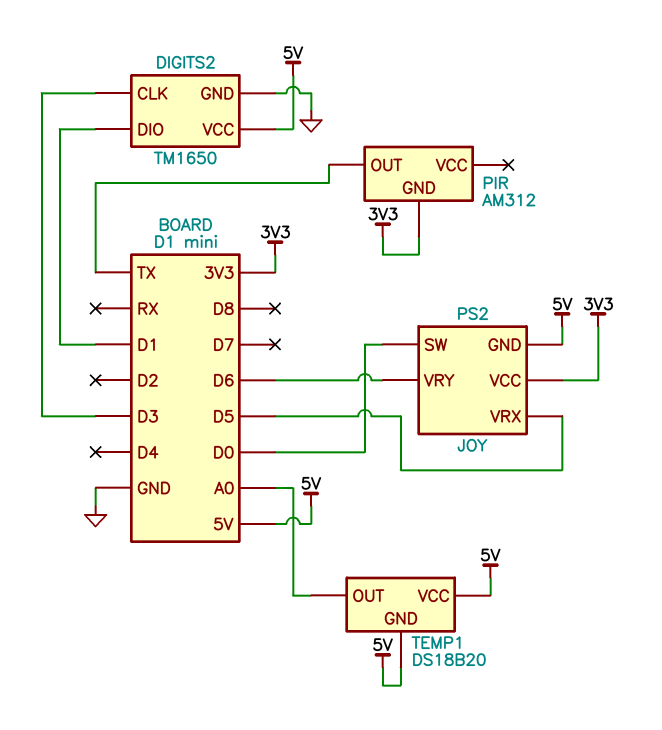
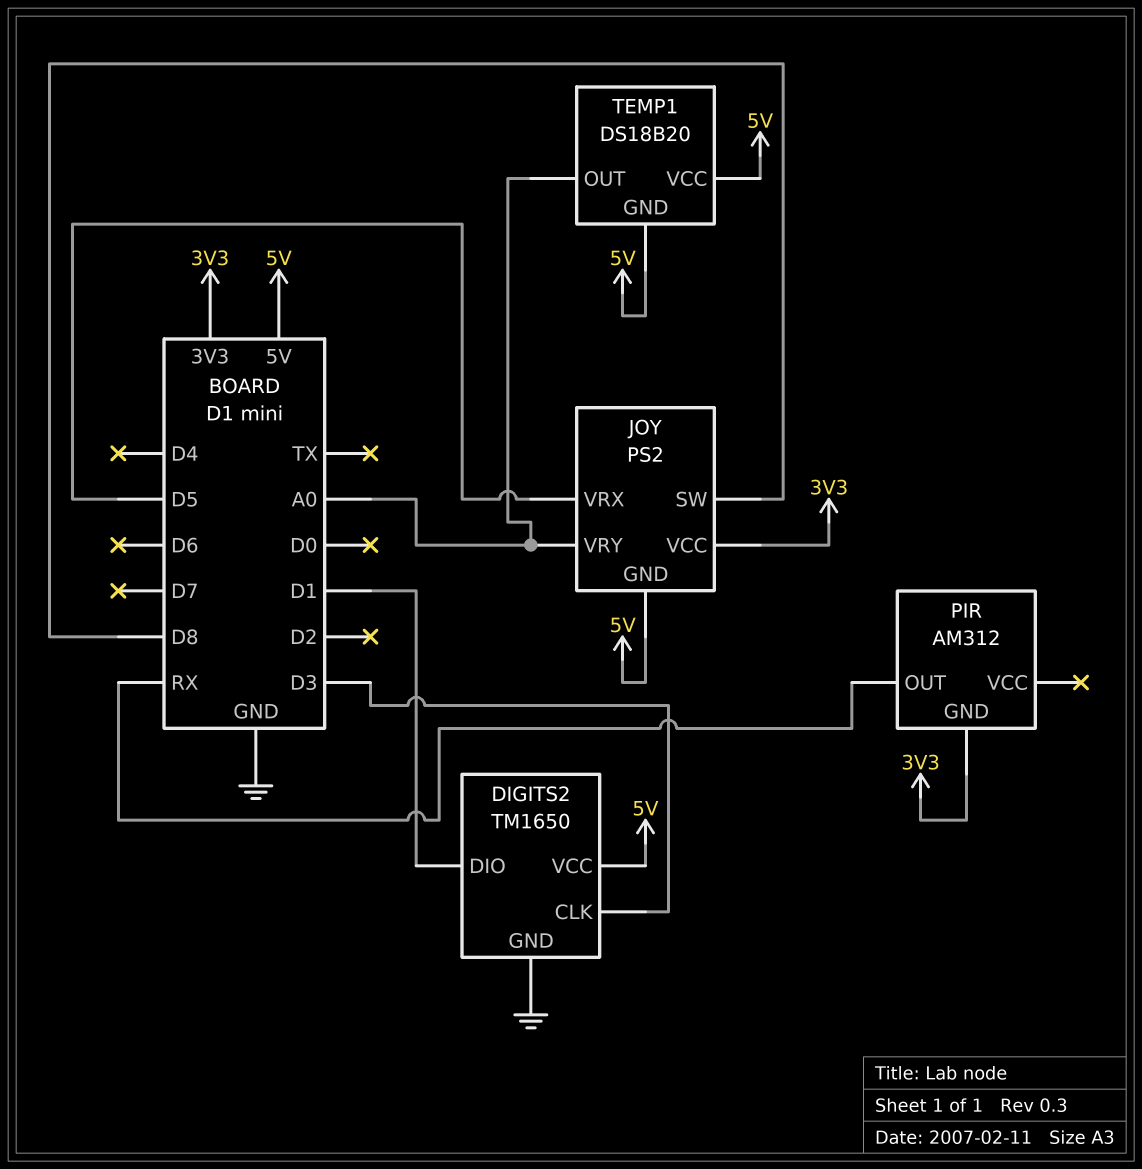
JOY pin SW: D0 -> D8
JOY pin VRY: D6 -> A0
PIR pin OUT: TX -> RX

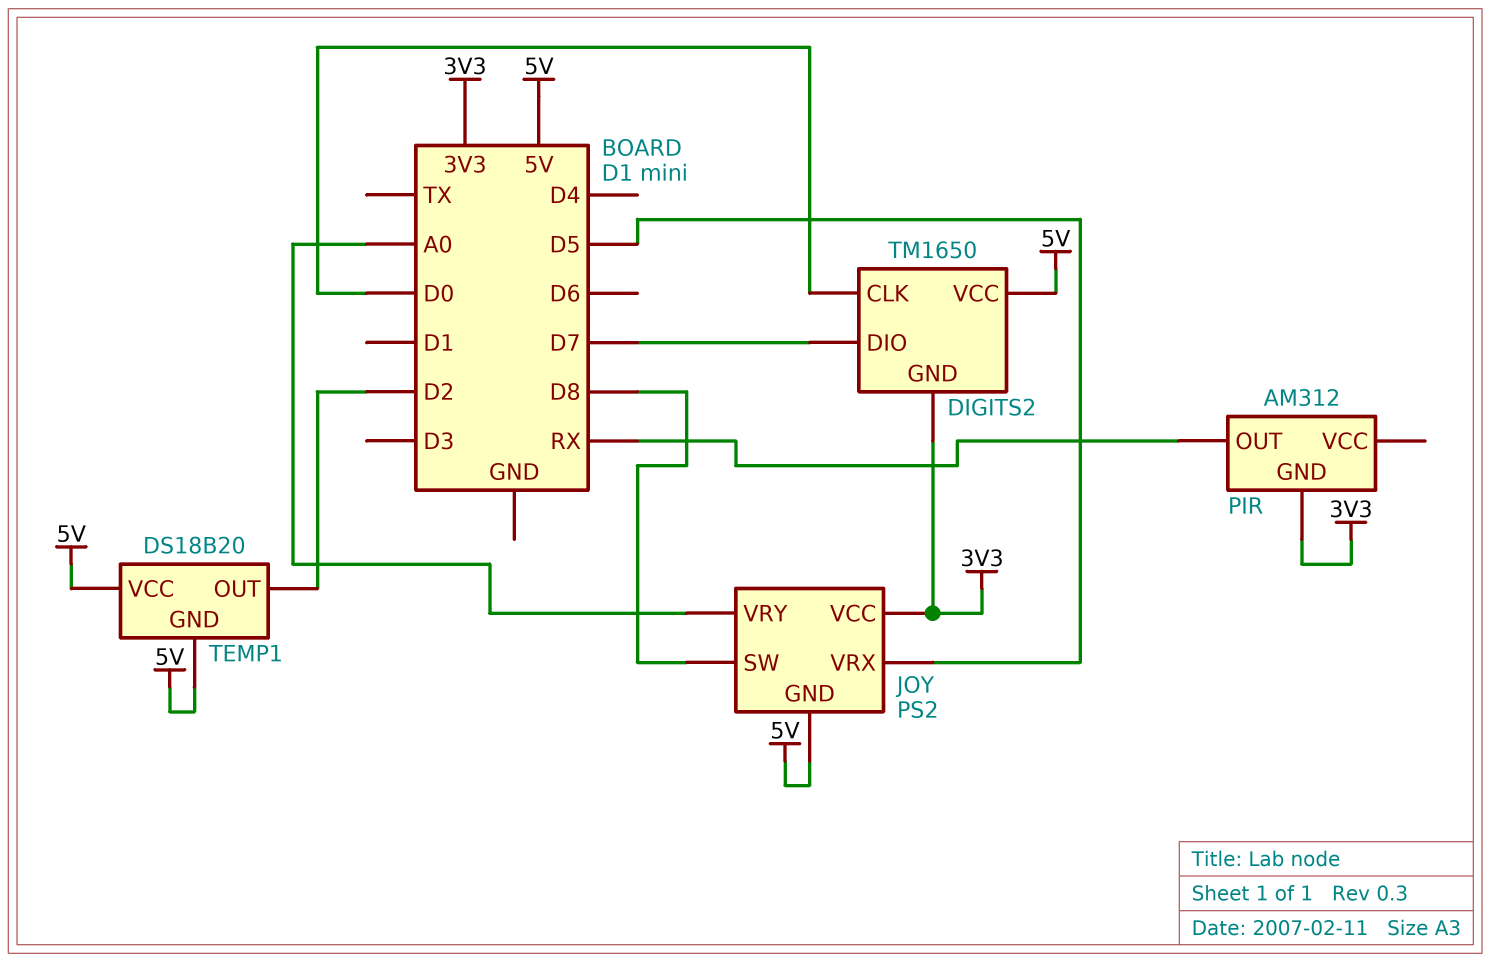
DIGITS2 pin CLK: D3 -> D0
DIGITS2 pin DIO: D1 -> D7
DIGITS2 pin GND: GND -> 3V3
TEMP1 pin OUT: A0 -> D2

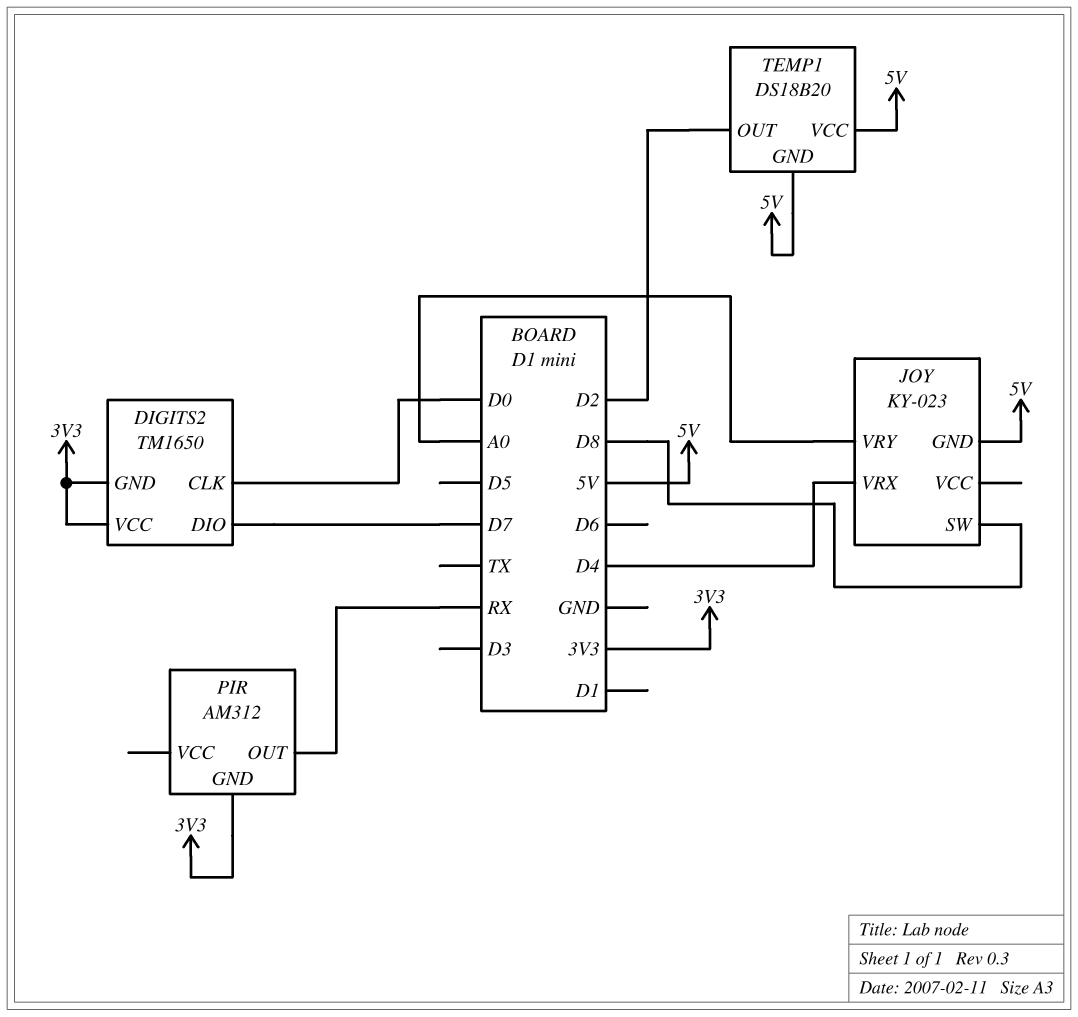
DIGITS2 pin VCC: 5V -> 3V3
JOY: PS2 -> KY-023
JOY pin VCC: 3V3 -> none
JOY pin VRX: D5 -> D4

